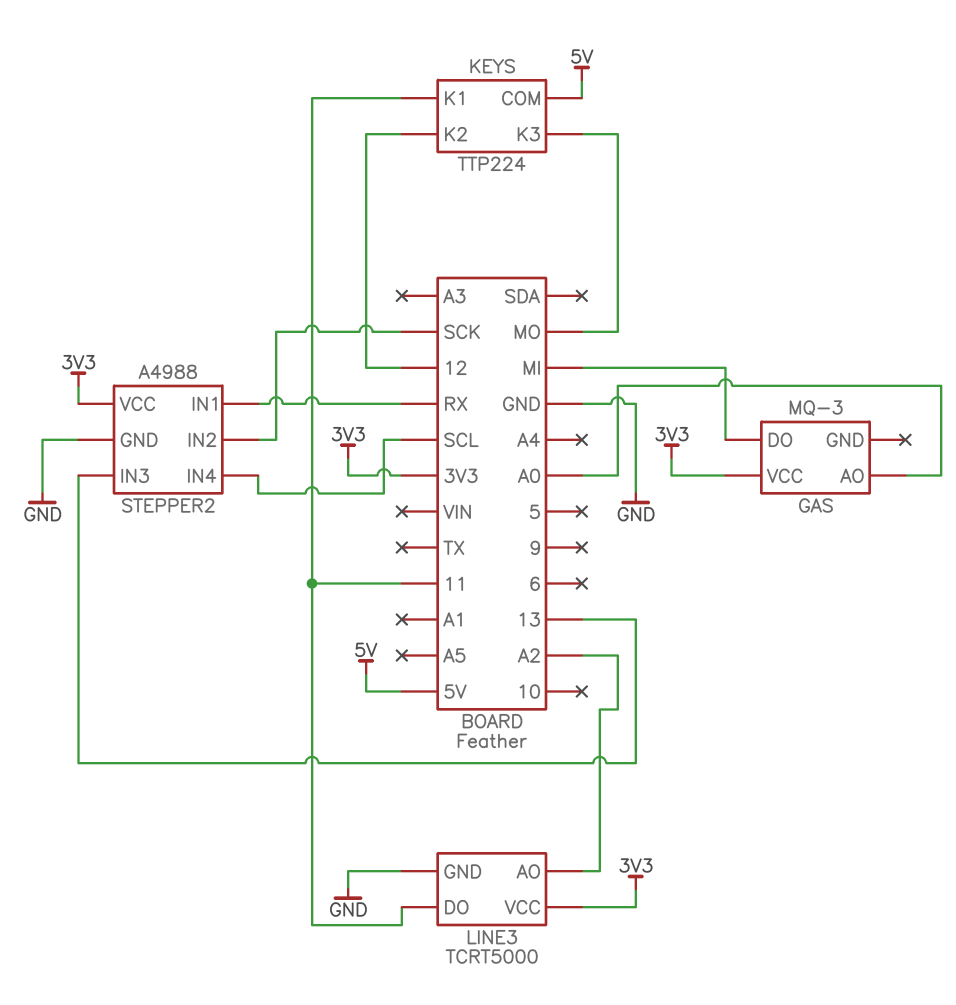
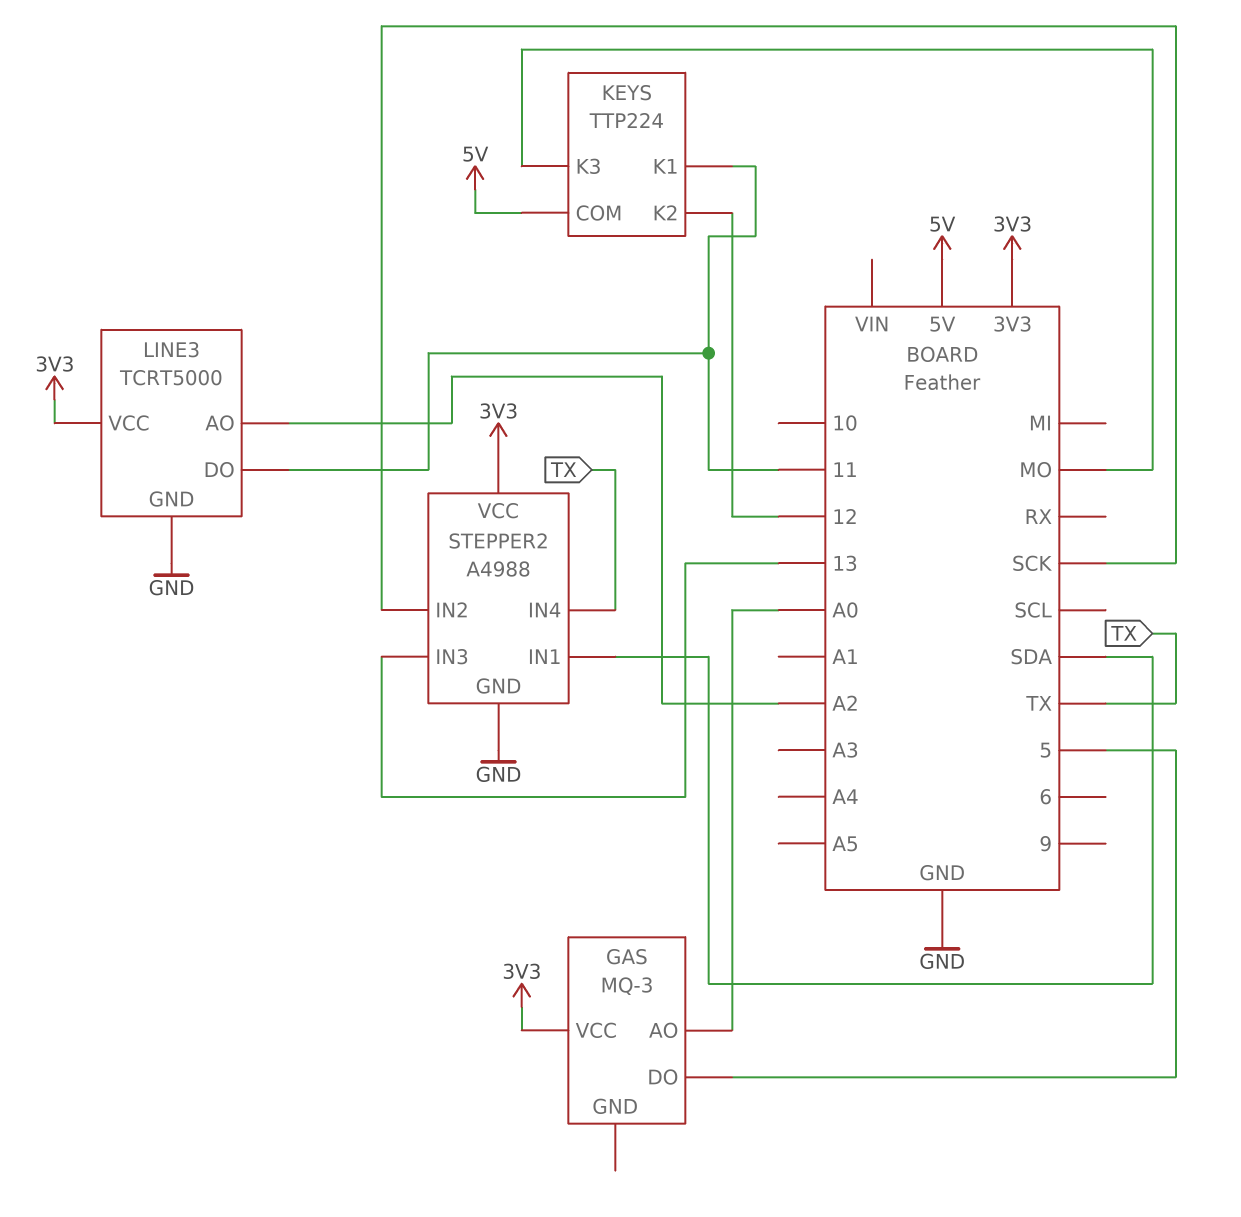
GAS pin DO: MI -> 5
STEPPER2 pin IN1: RX -> SDA
STEPPER2 pin IN4: SCL -> TX

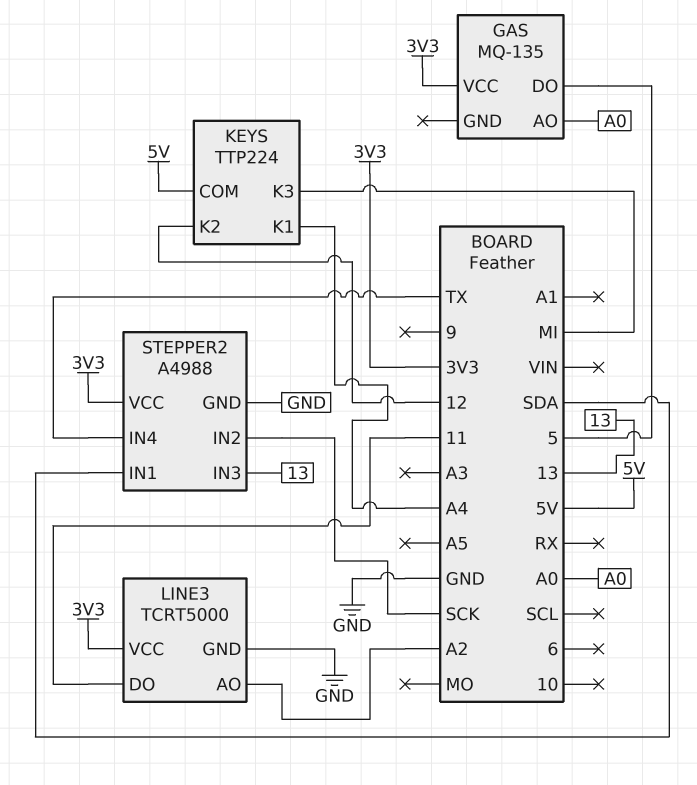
GAS: MQ-3 -> MQ-135
KEYS pin K1: 11 -> A4
KEYS pin K3: MO -> MI

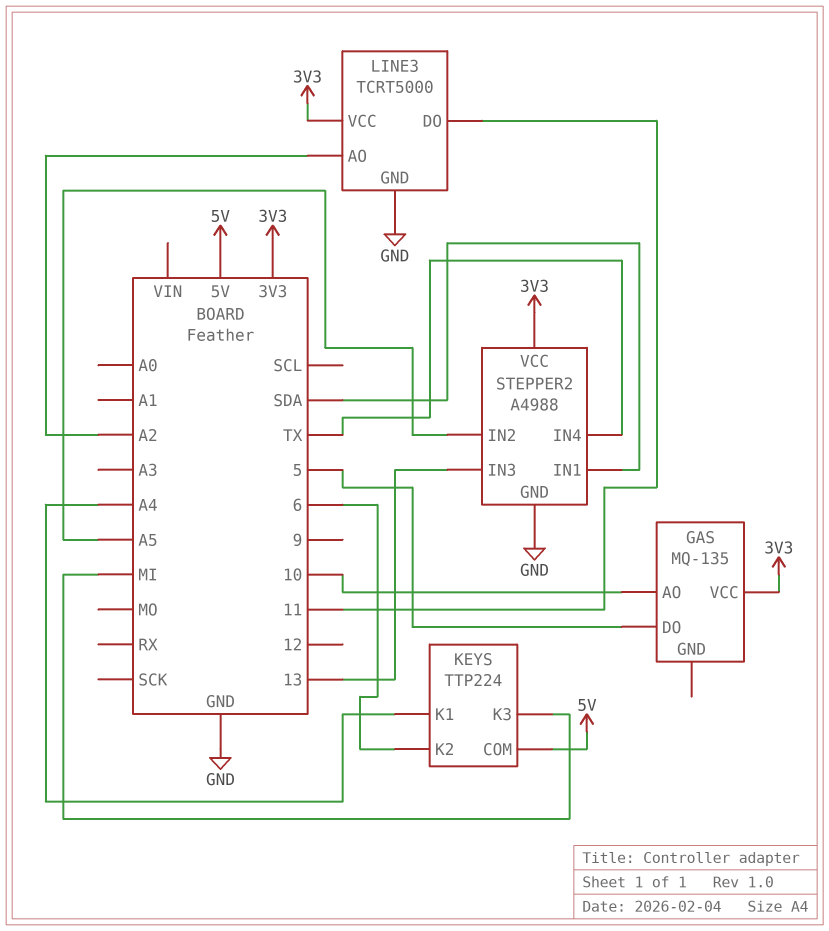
GAS pin AO: A0 -> 10
KEYS pin K2: 12 -> 6
STEPPER2 pin IN2: SCK -> A5

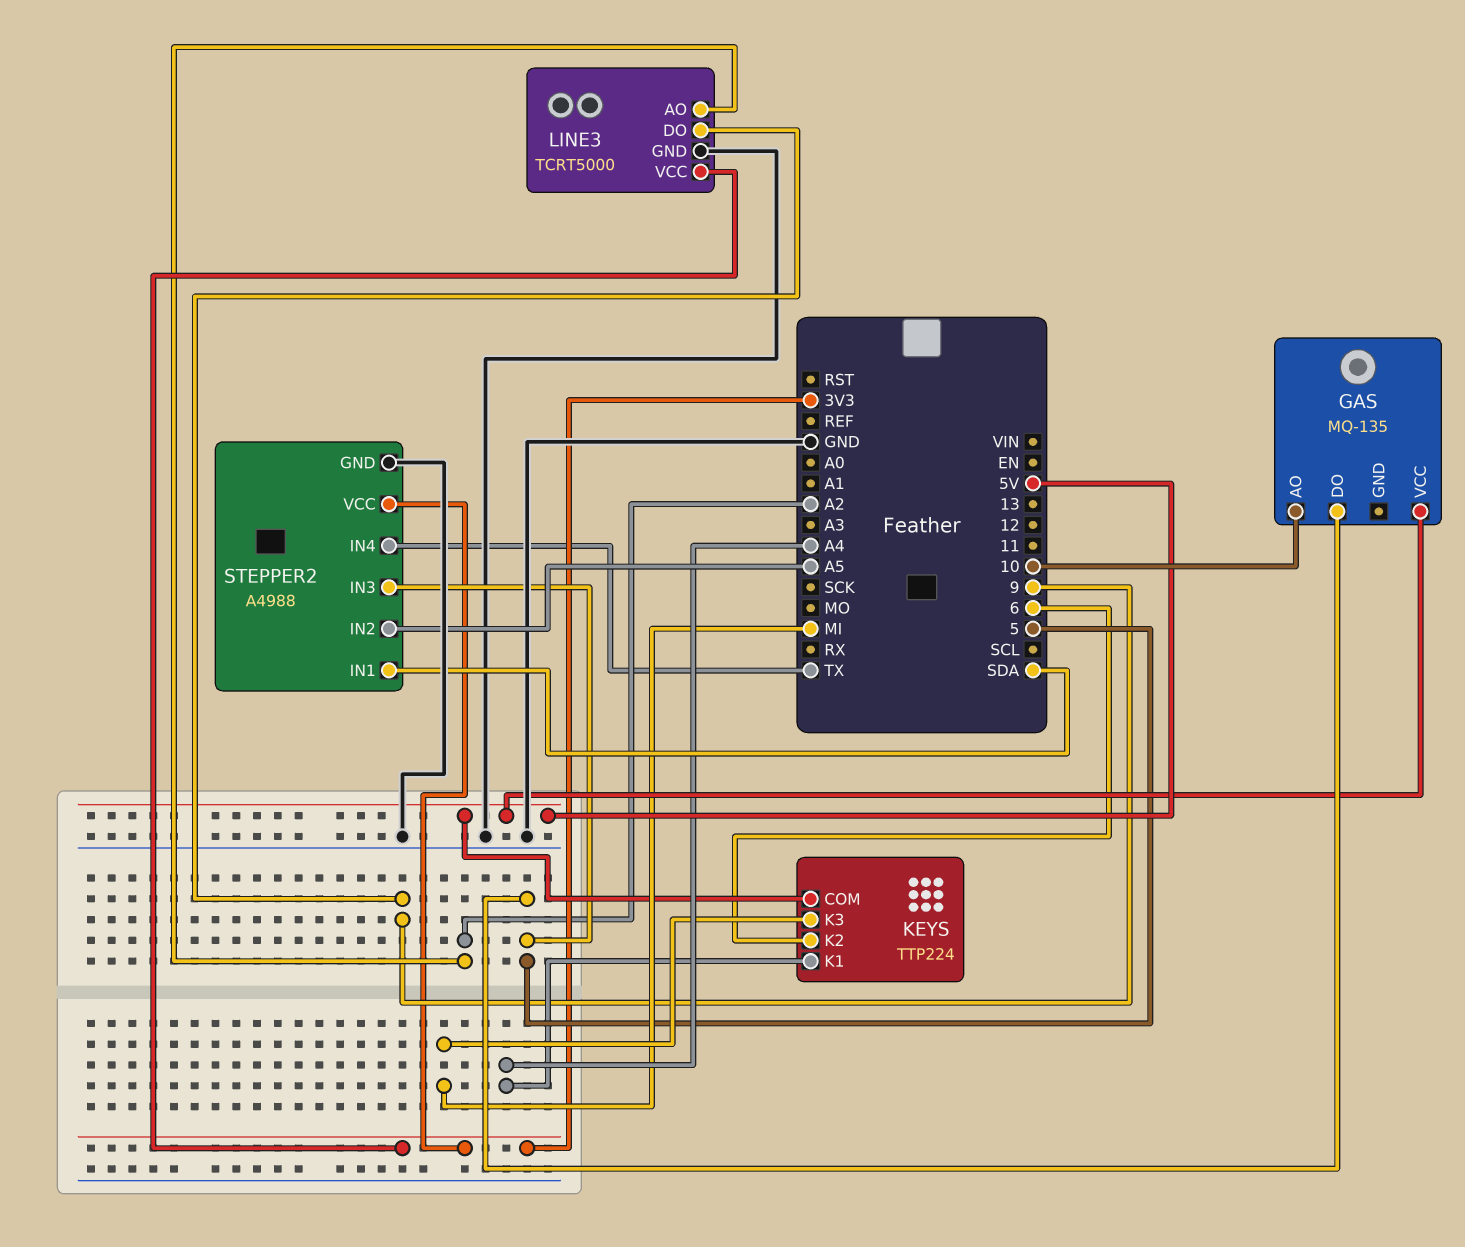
GAS pin VCC: 3V3 -> 5V
LINE3 pin DO: 11 -> 9
STEPPER2 pin IN3: 13 -> 5

